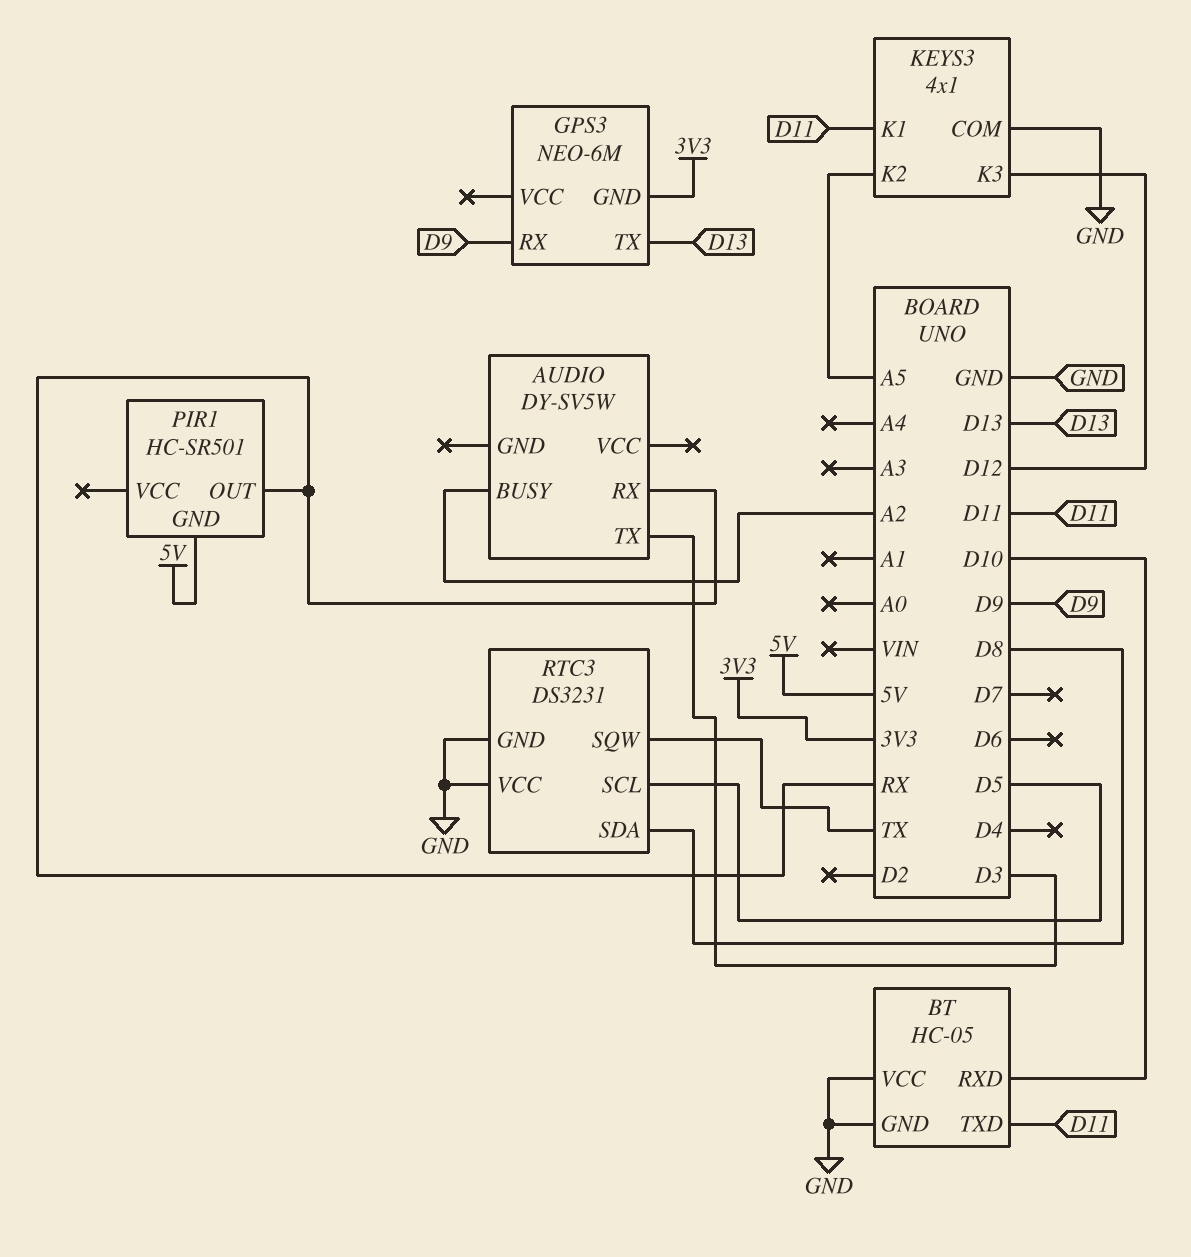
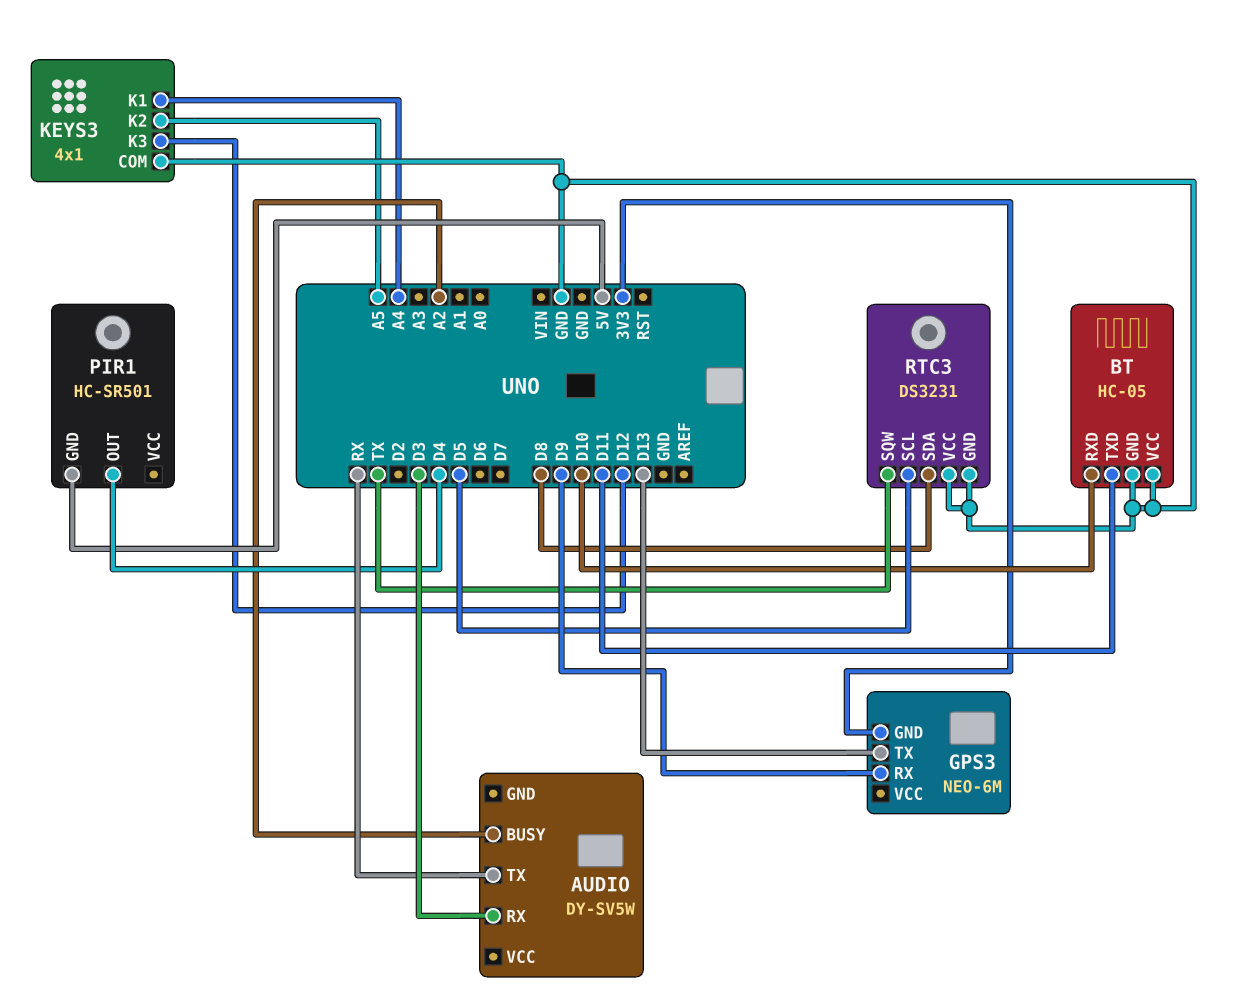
AUDIO pin RX: RX -> D3
AUDIO pin TX: D3 -> RX
KEYS3 pin K1: D11 -> A4
PIR1 pin OUT: RX -> D4

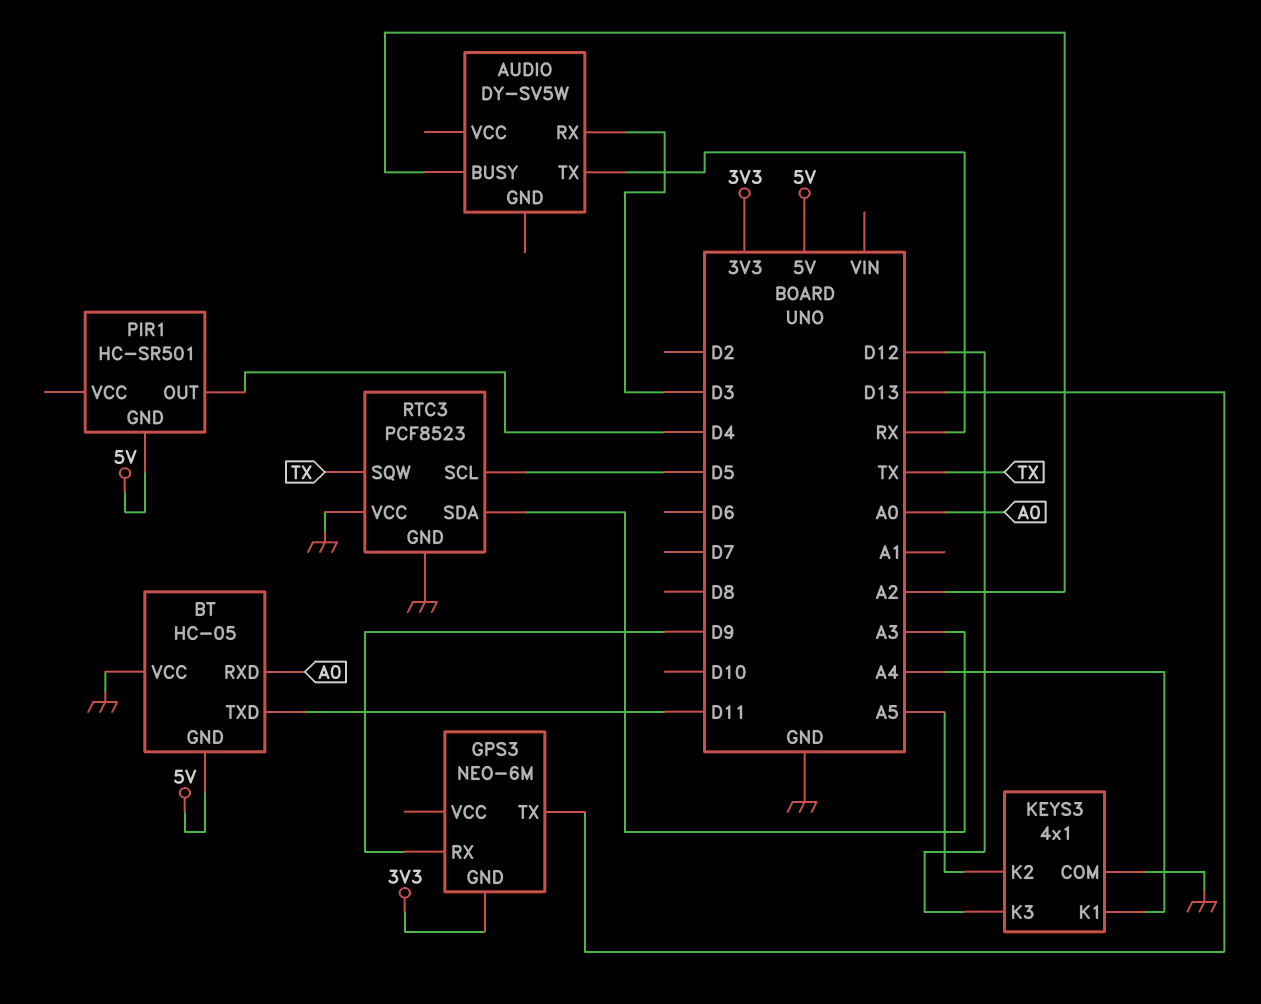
BT pin GND: GND -> 5V
BT pin RXD: D10 -> A0
RTC3: DS3231 -> PCF8523
RTC3 pin SDA: D8 -> A3

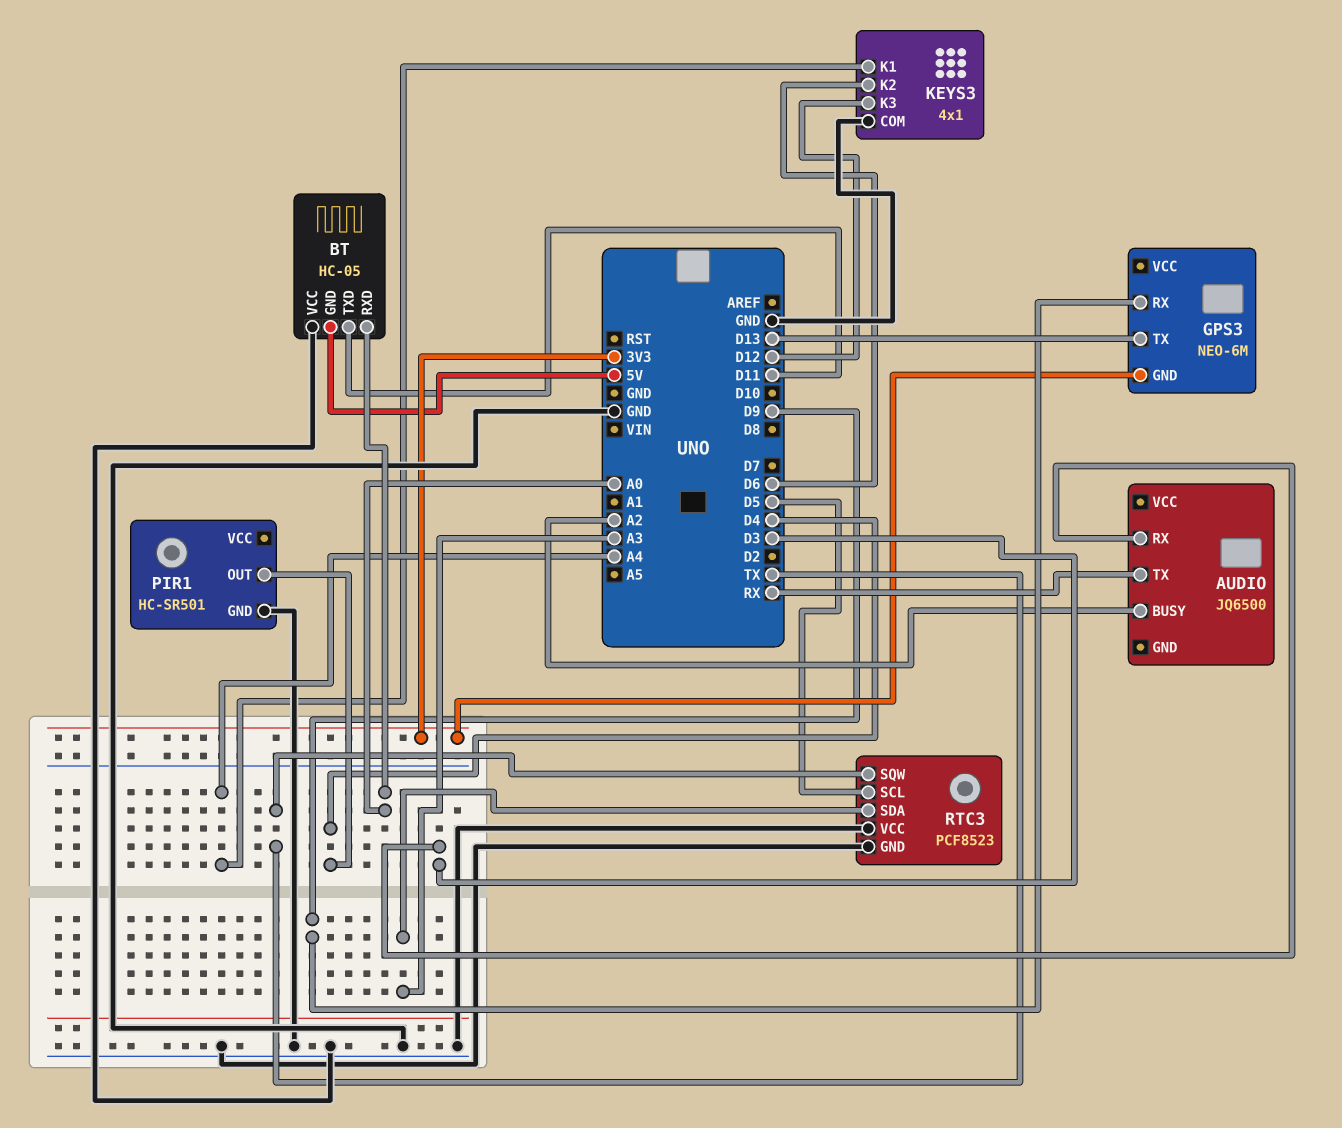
AUDIO: DY-SV5W -> JQ6500
KEYS3 pin K2: A5 -> D6
PIR1 pin GND: 5V -> GND

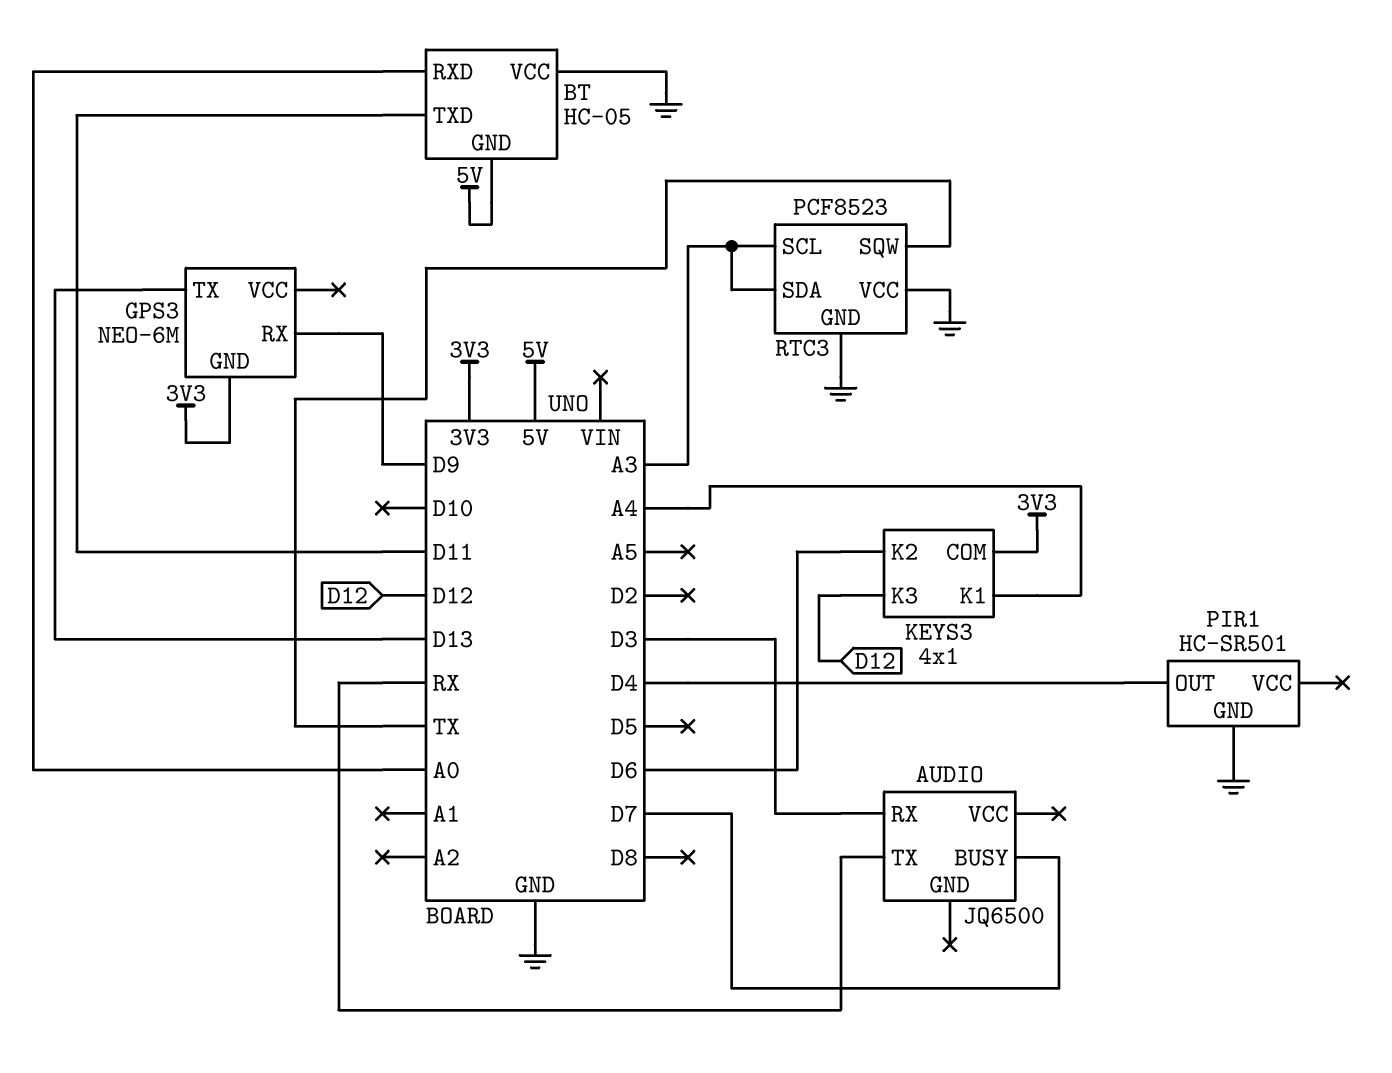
AUDIO pin BUSY: A2 -> D7
KEYS3 pin COM: GND -> 3V3
RTC3 pin SCL: D5 -> A3

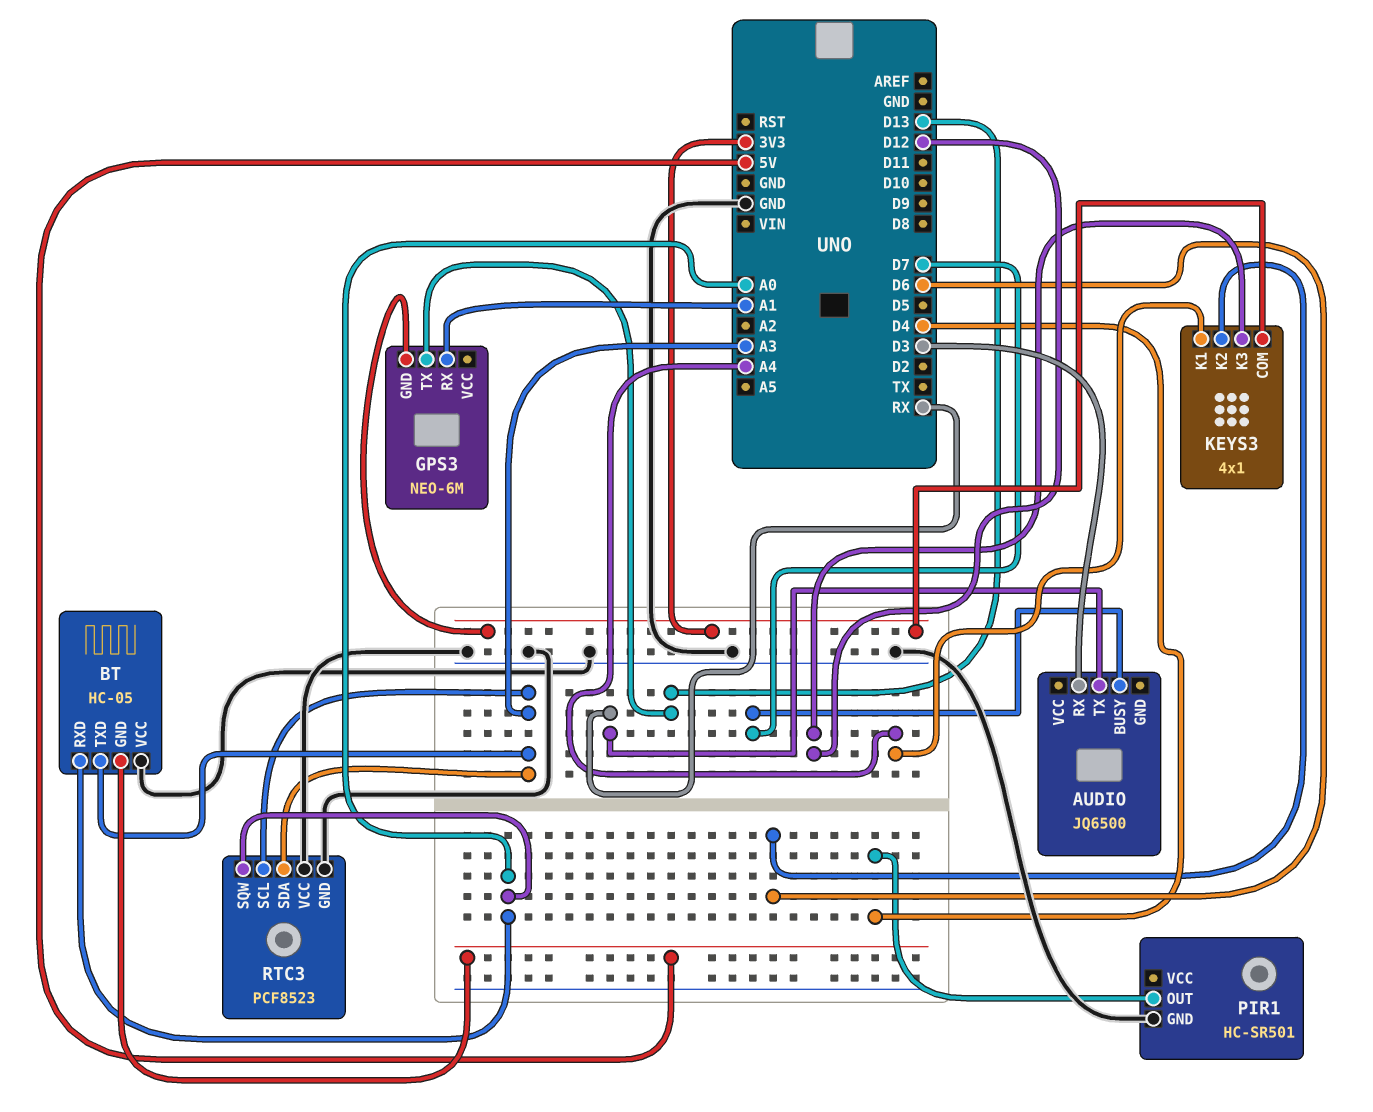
BT pin TXD: D11 -> A3
GPS3 pin RX: D9 -> A1
RTC3 pin SQW: TX -> A0

